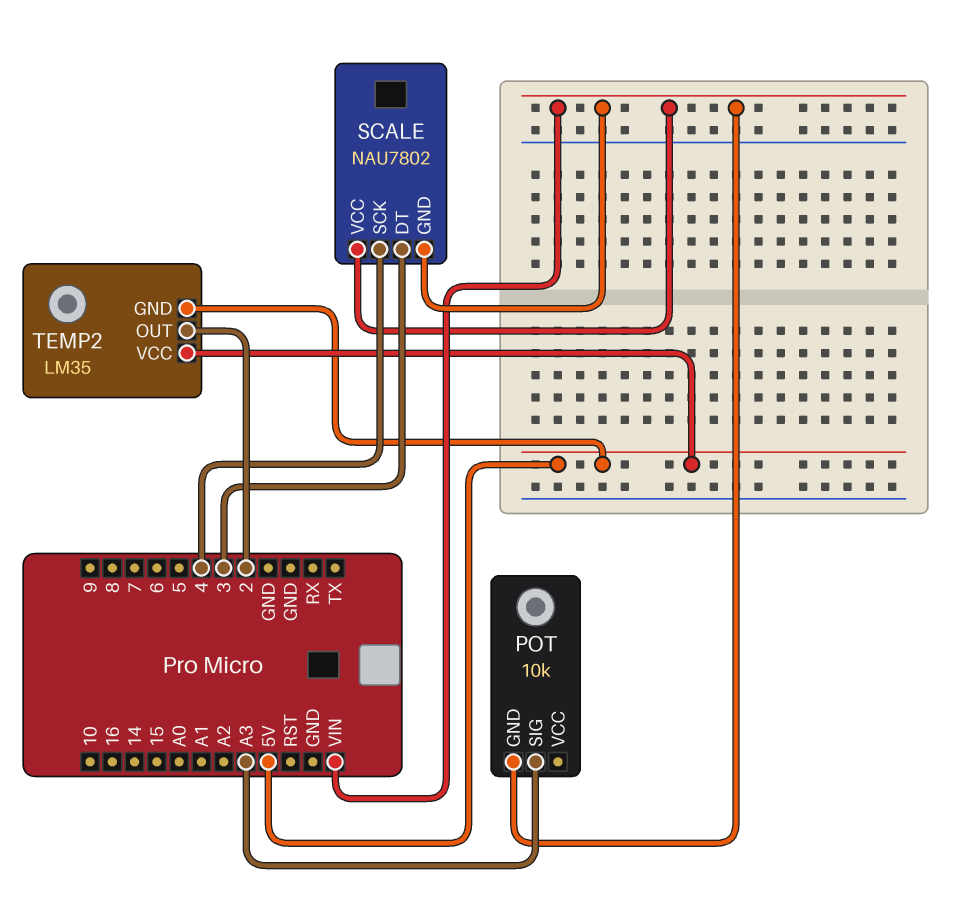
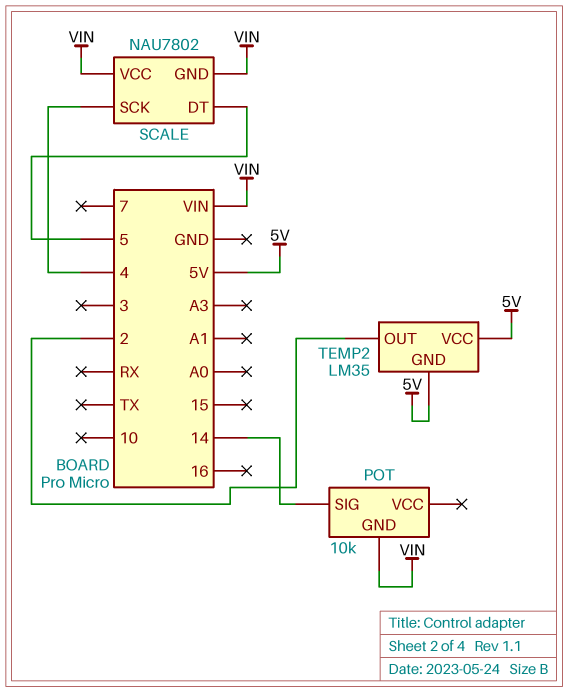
POT pin SIG: A3 -> 14
SCALE pin DT: 3 -> 5

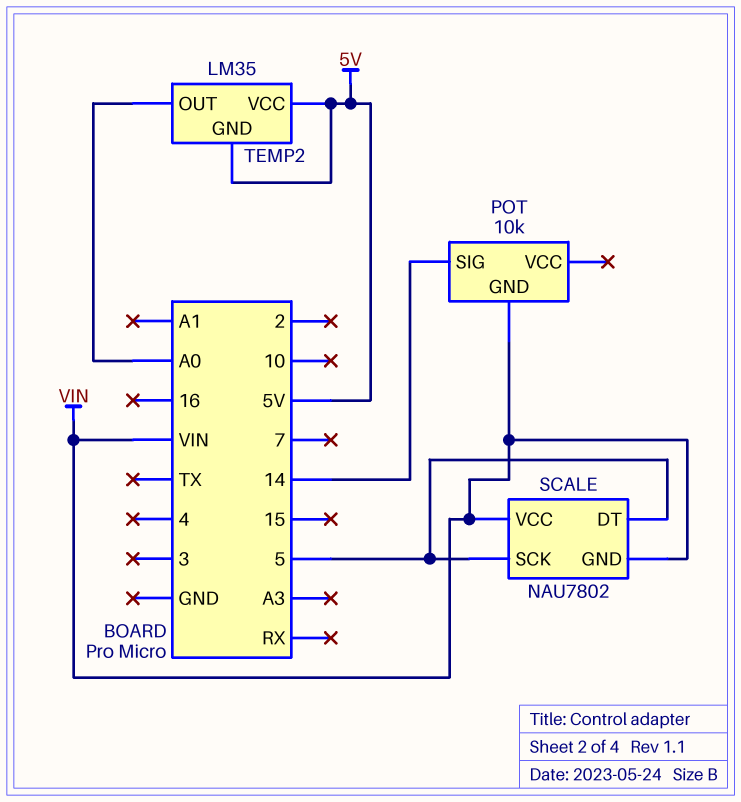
SCALE pin SCK: 4 -> 5
TEMP2 pin OUT: 2 -> A0

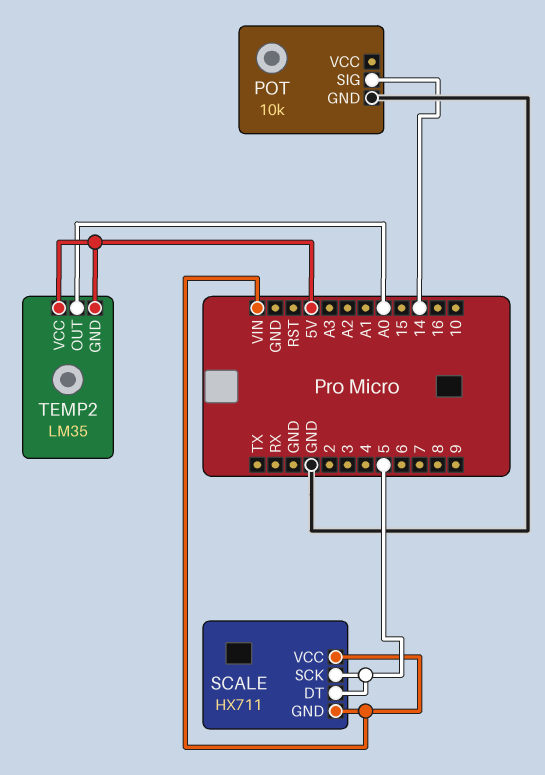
POT pin GND: VIN -> GND
SCALE: NAU7802 -> HX711

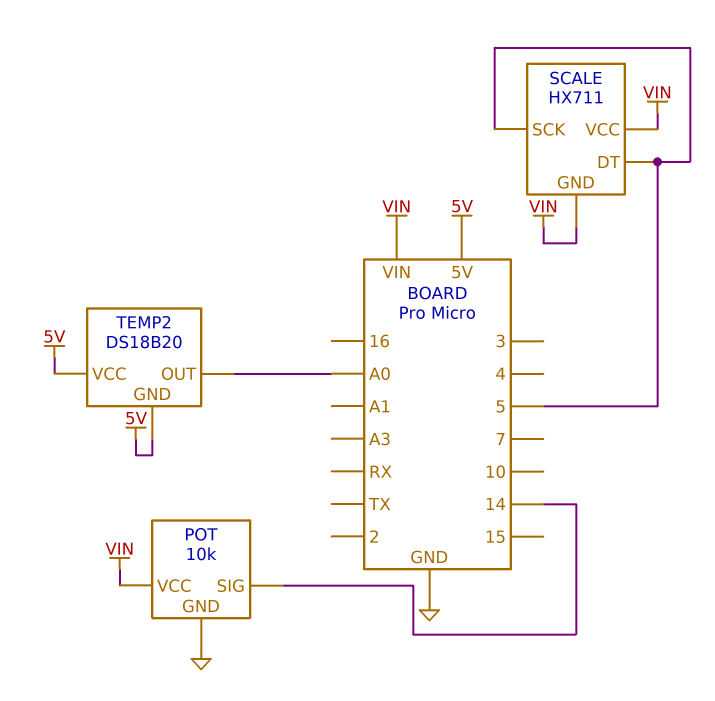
POT pin VCC: none -> VIN
TEMP2: LM35 -> DS18B20

